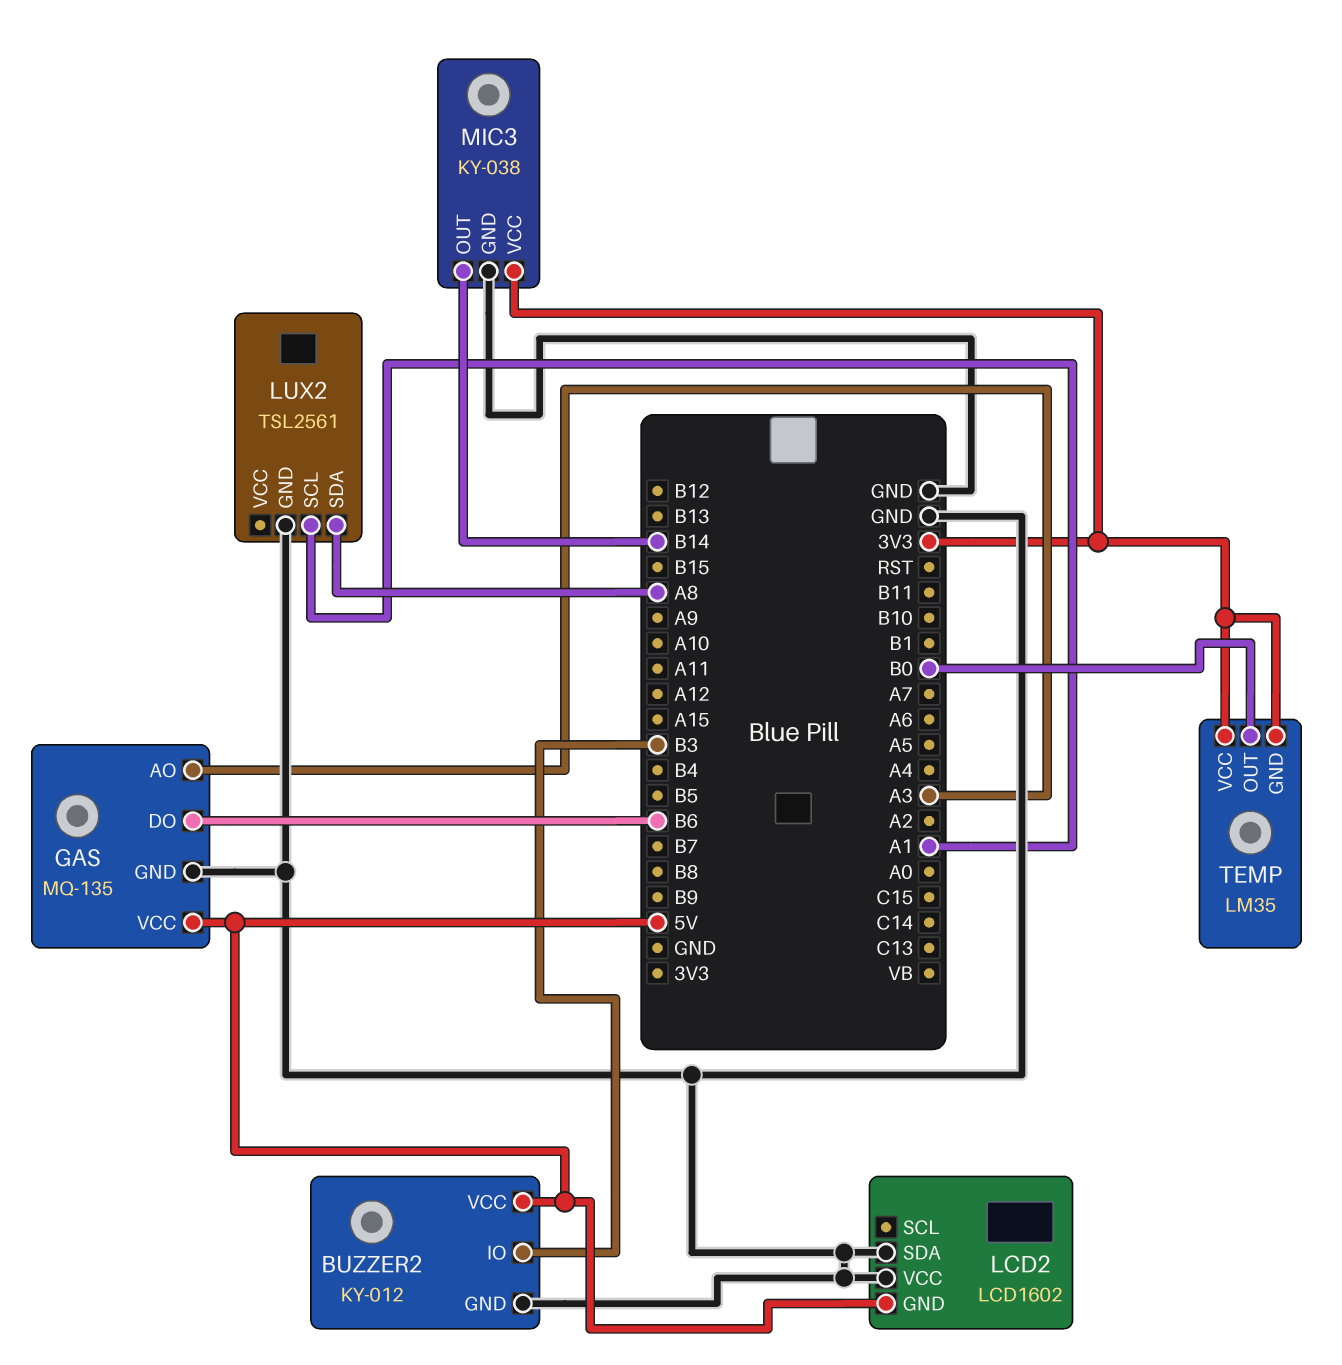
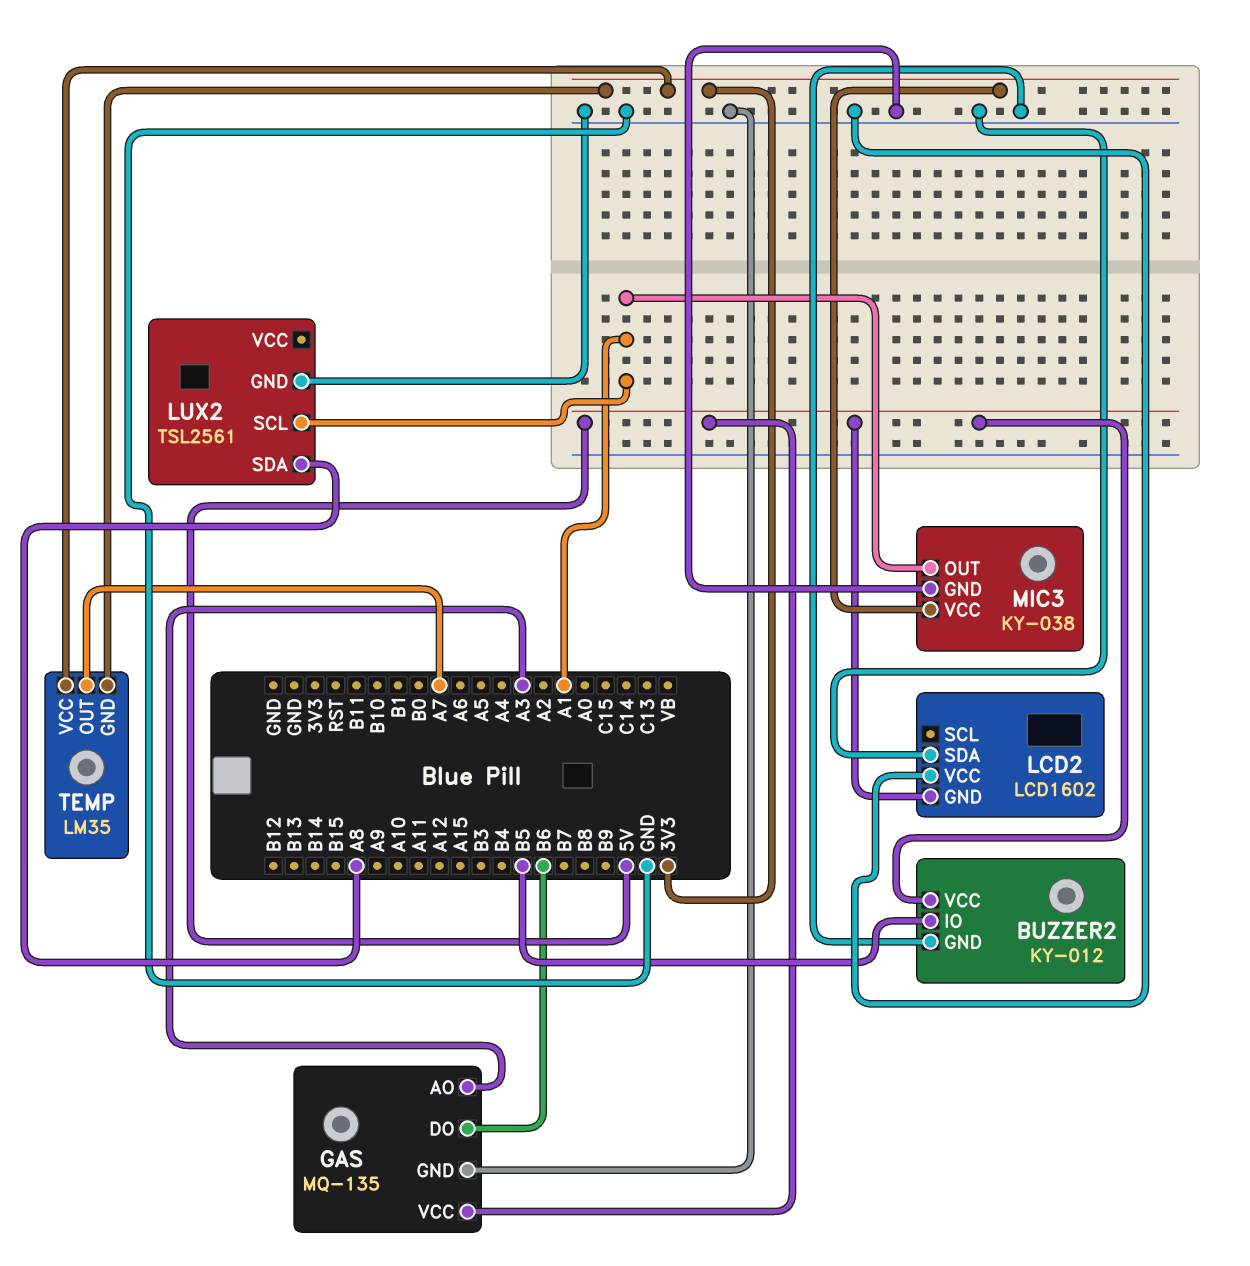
BUZZER2 pin IO: B3 -> B5
MIC3 pin OUT: B14 -> A1
TEMP pin OUT: B0 -> A7

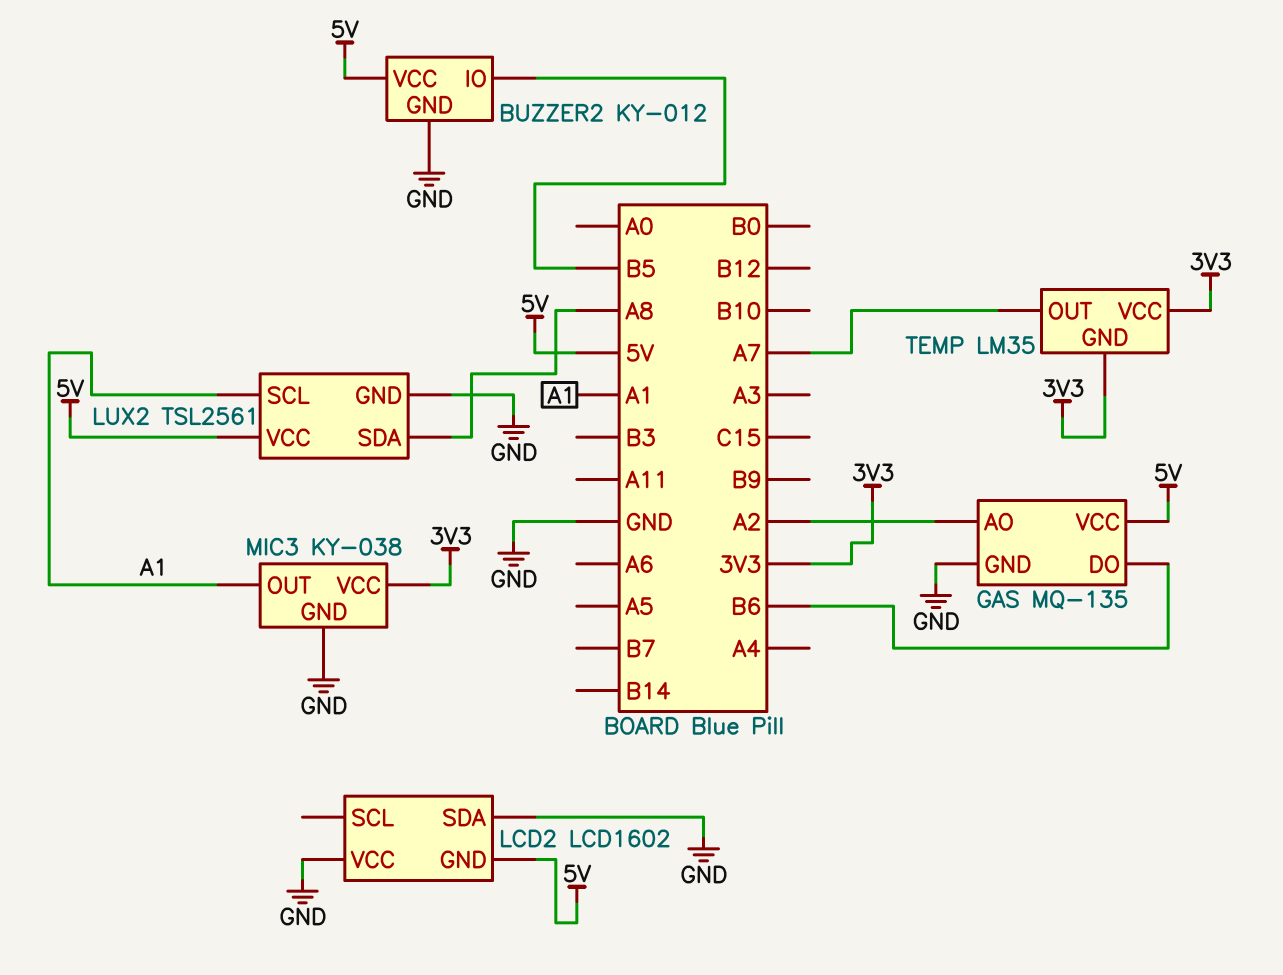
GAS pin AO: A3 -> A2
LUX2 pin VCC: none -> 5V

